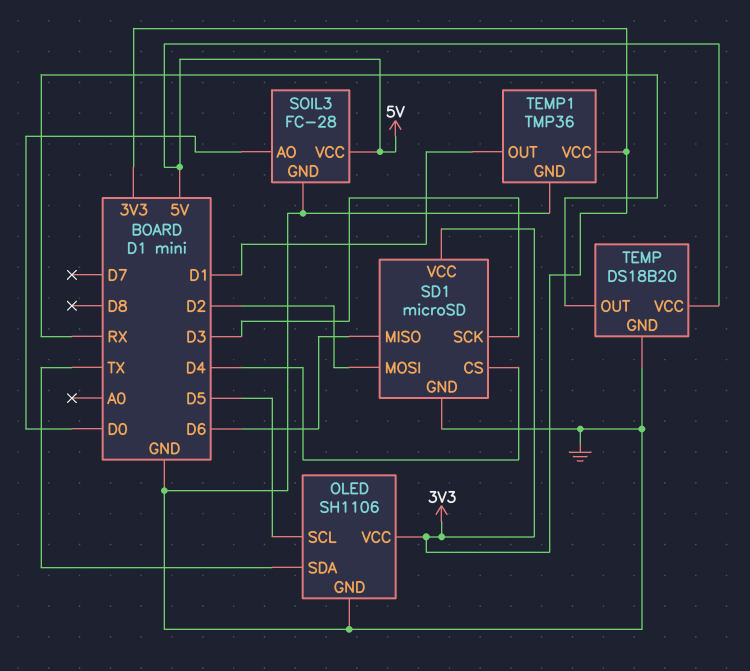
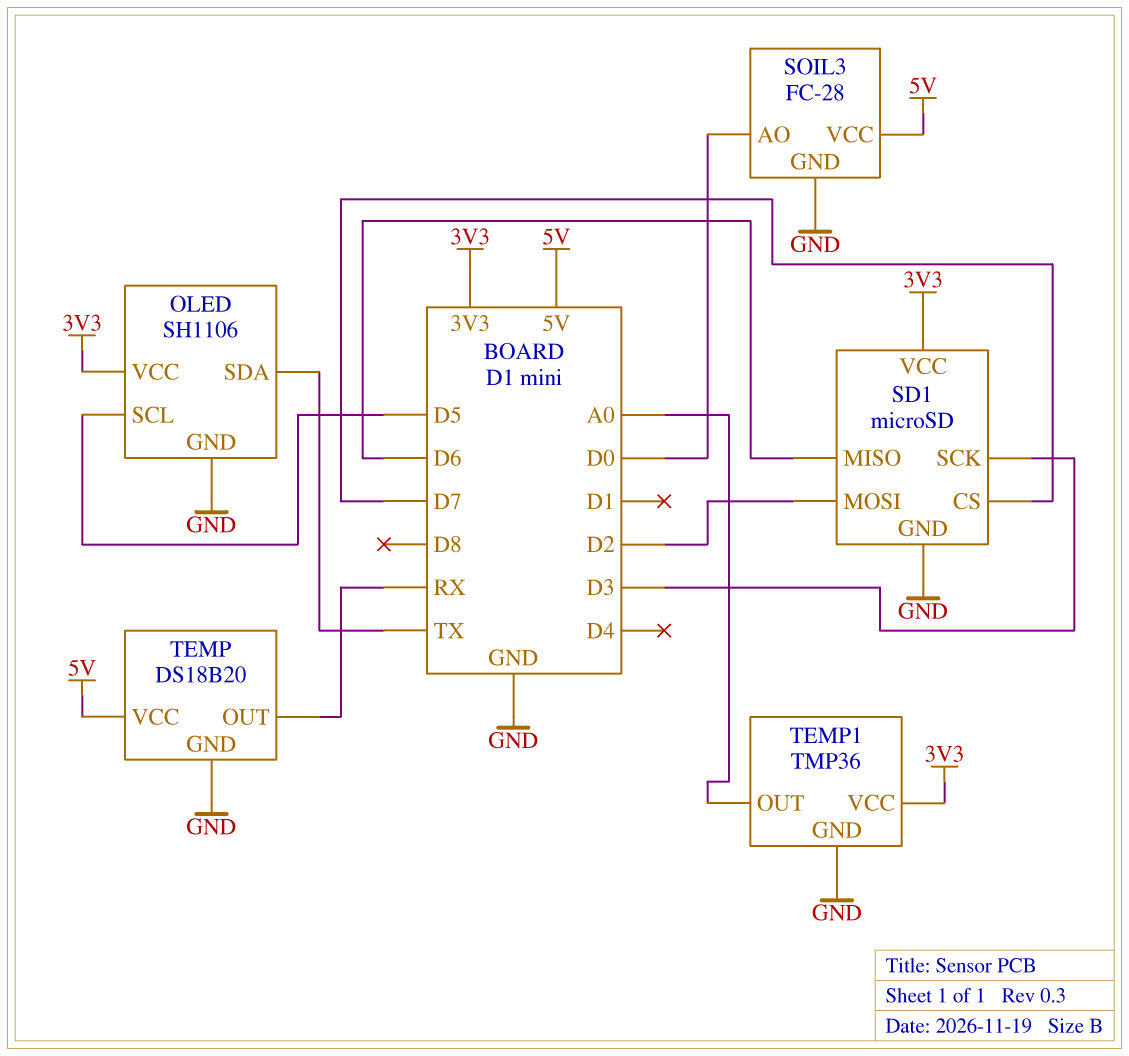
SD1 pin CS: D4 -> D7
TEMP1 pin OUT: D1 -> A0

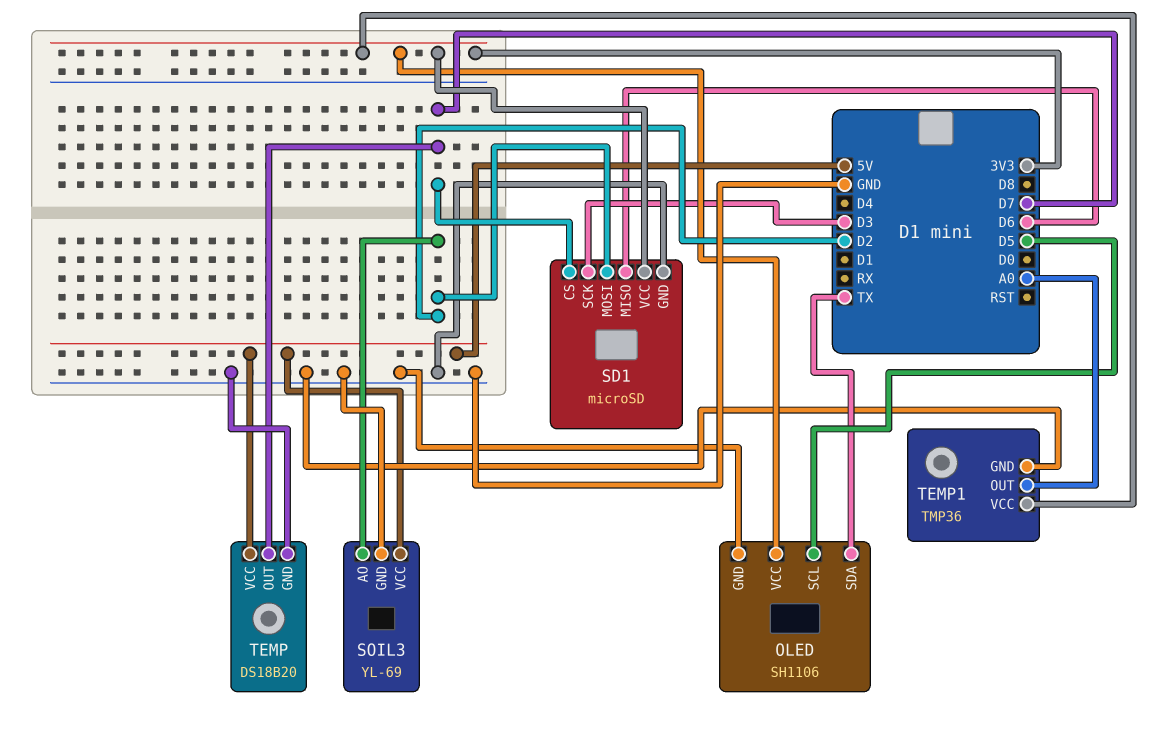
SOIL3: FC-28 -> YL-69
SOIL3 pin AO: D0 -> D2
TEMP pin OUT: RX -> D7

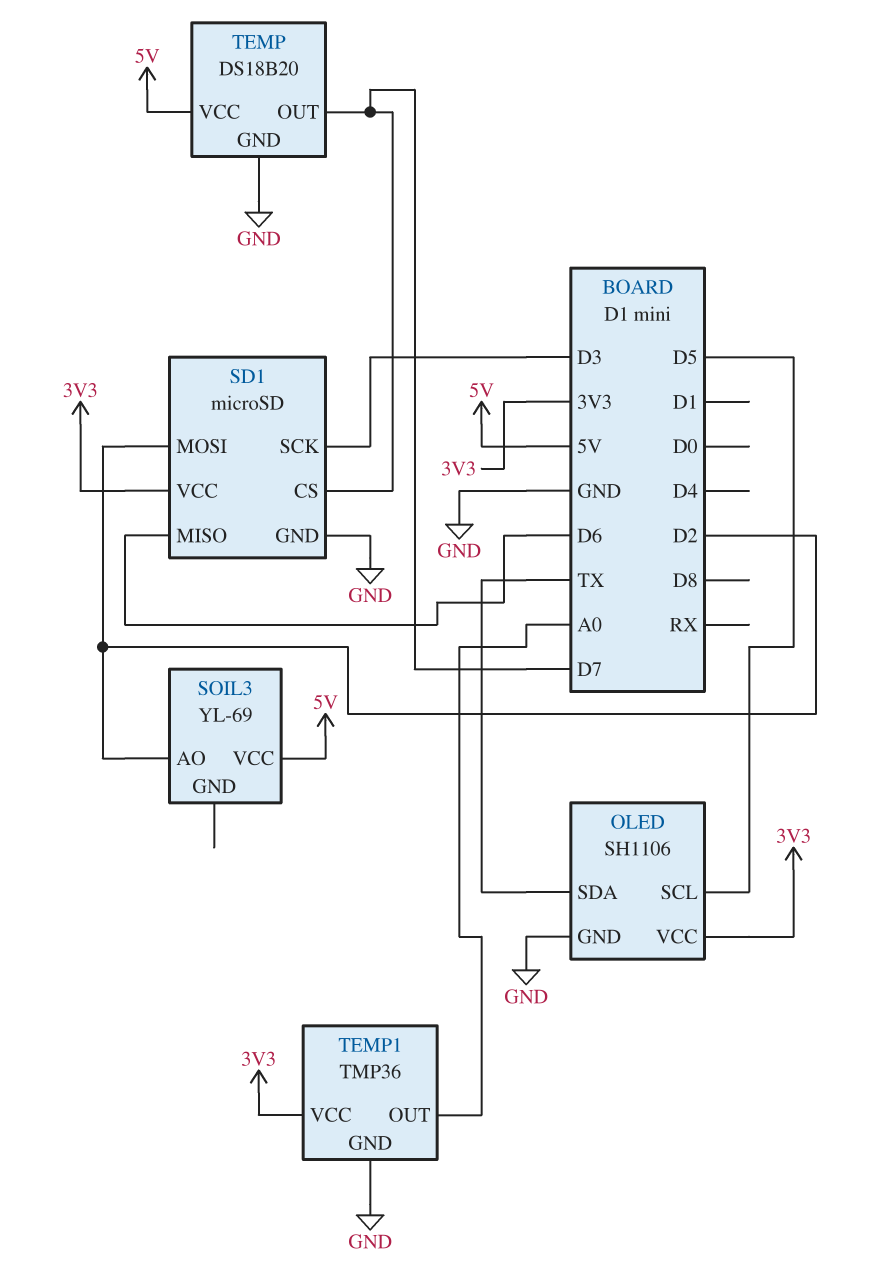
SOIL3 pin GND: GND -> none

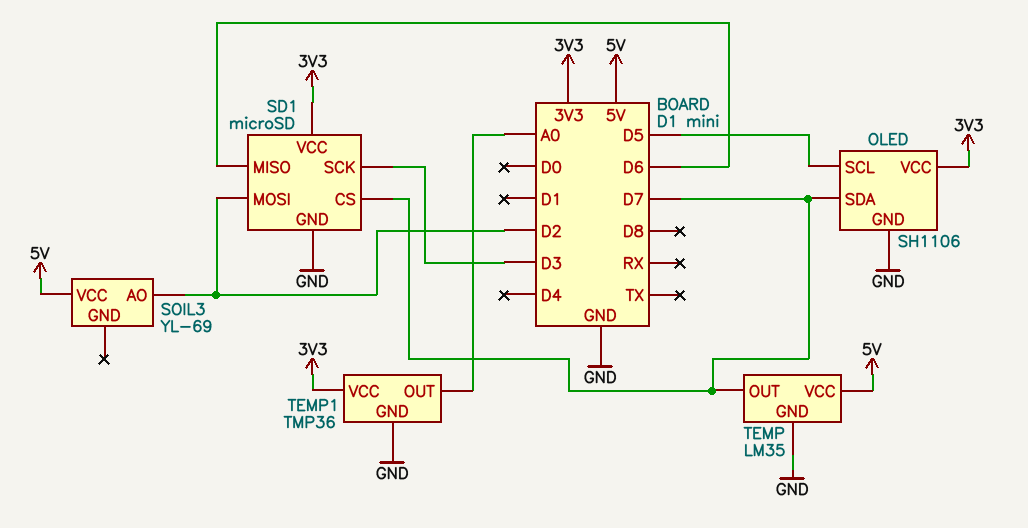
OLED pin SDA: TX -> D7
TEMP: DS18B20 -> LM35

